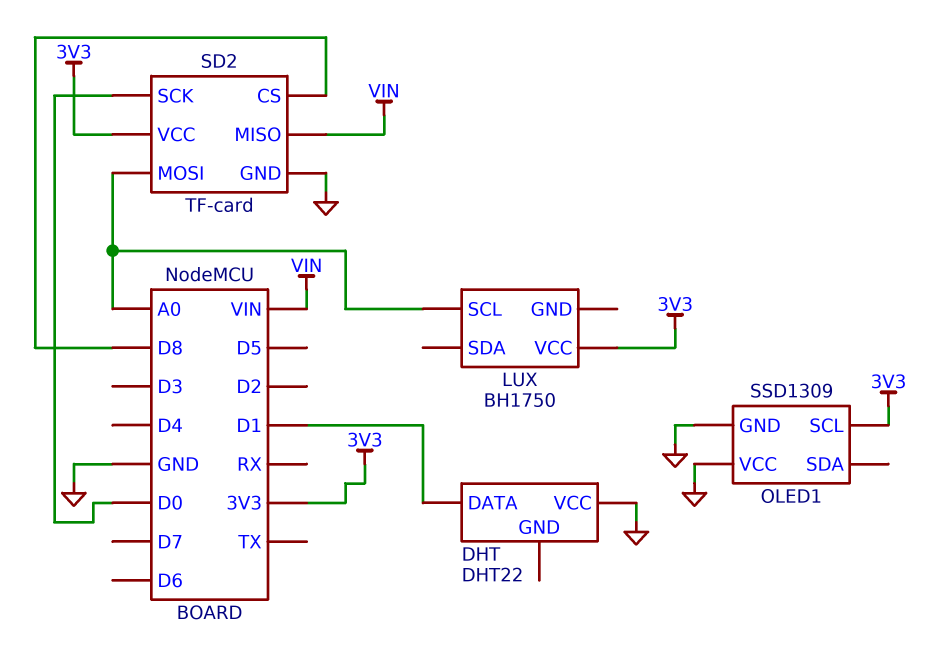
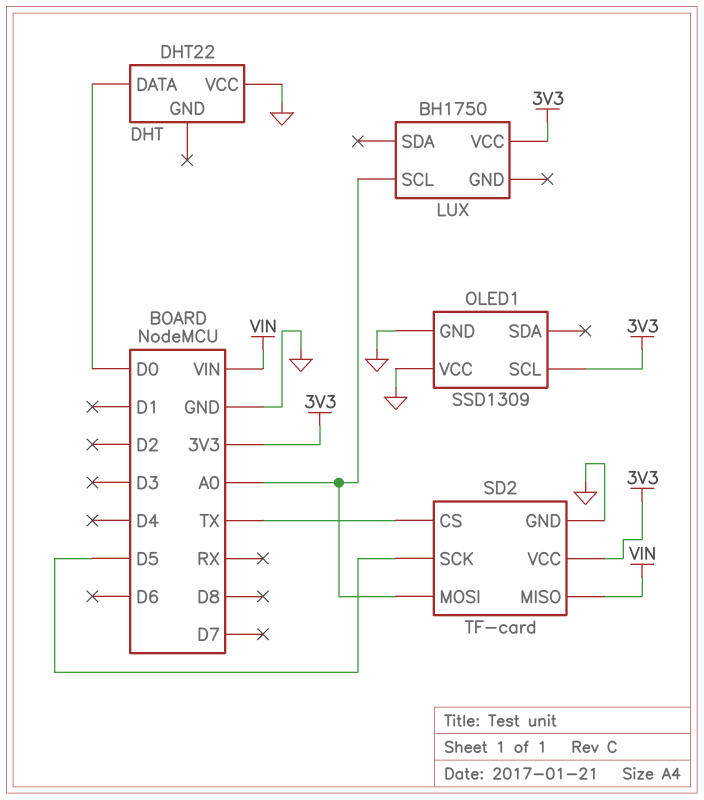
DHT pin DATA: D1 -> D0
SD2 pin CS: D8 -> TX
SD2 pin SCK: D0 -> D5

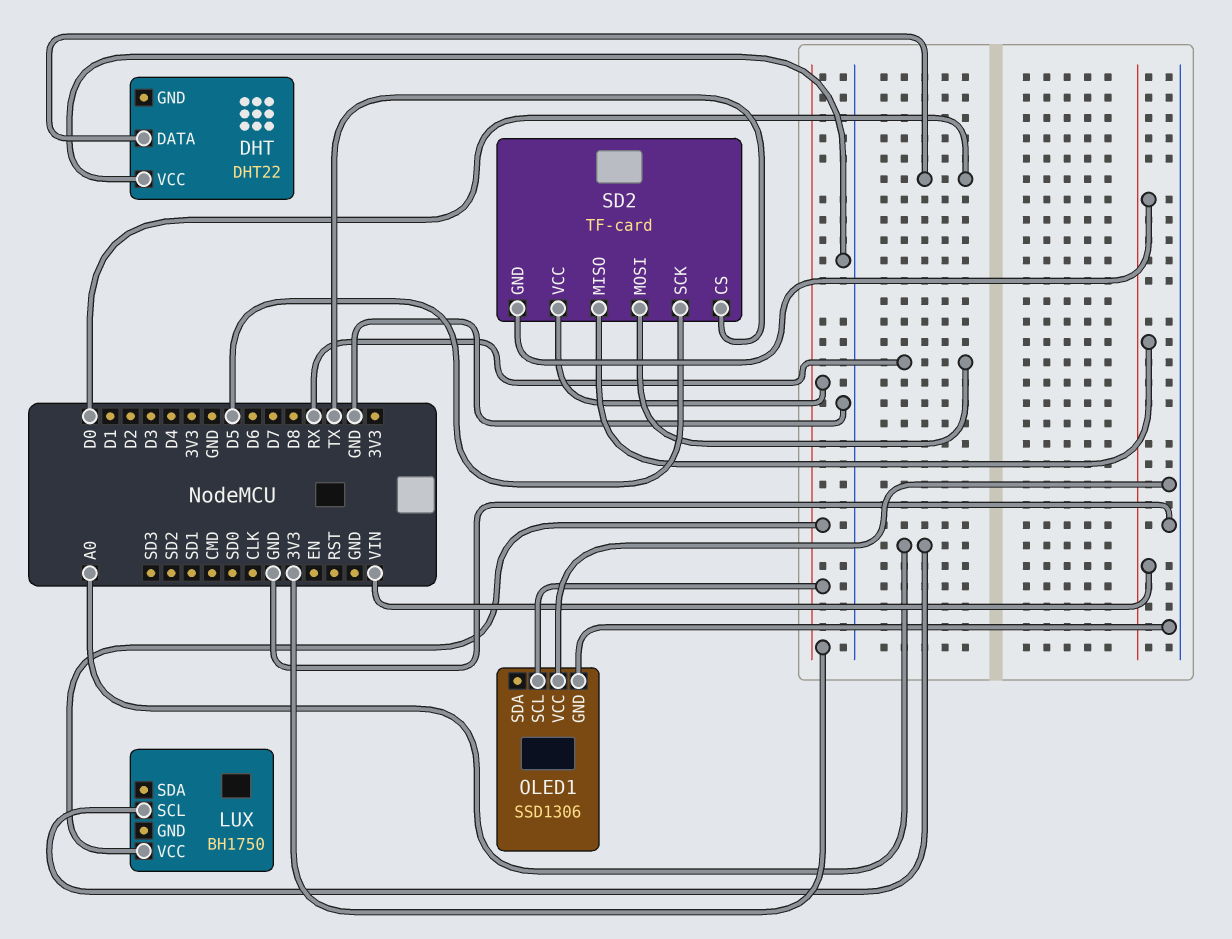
OLED1: SSD1309 -> SSD1306
SD2 pin GND: GND -> VIN
SD2 pin MOSI: A0 -> RX

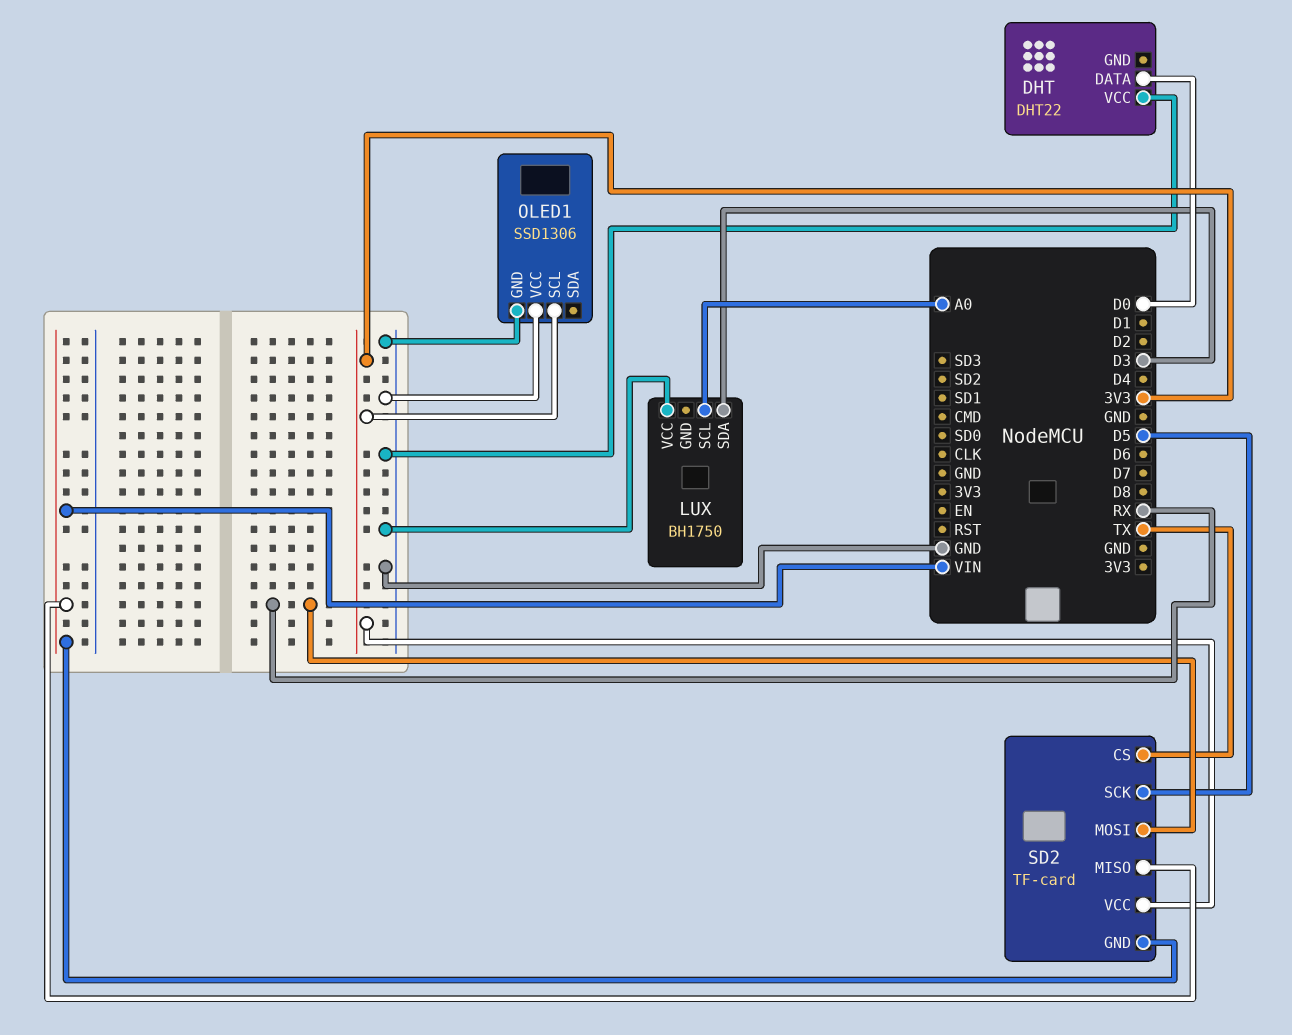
LUX pin SDA: none -> D3
LUX pin VCC: 3V3 -> GND

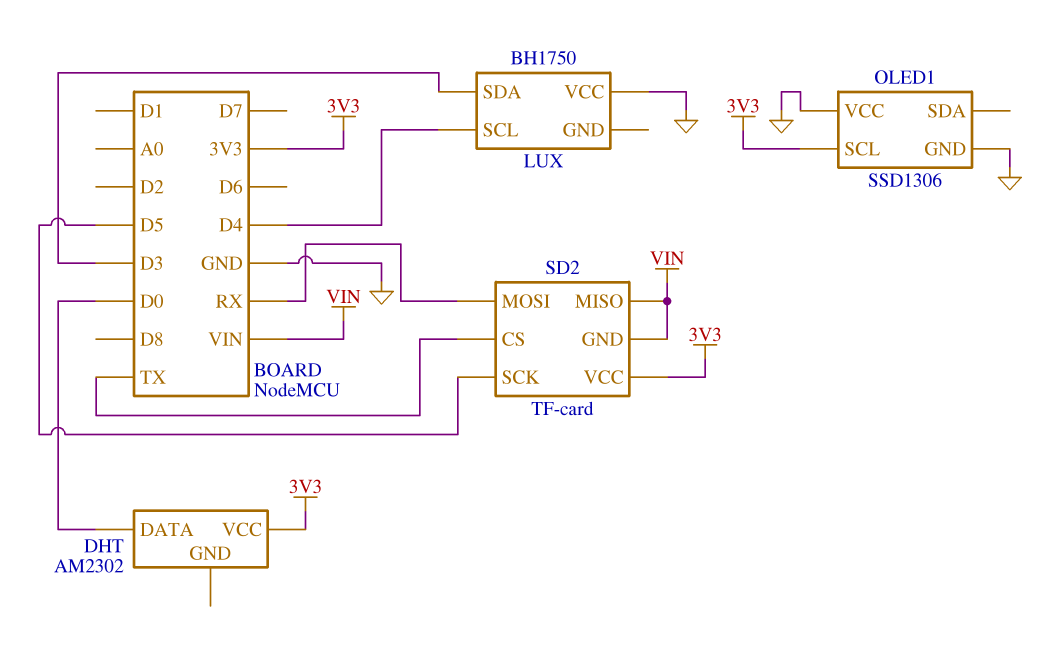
DHT: DHT22 -> AM2302
DHT pin VCC: GND -> 3V3
LUX pin SCL: A0 -> D4

